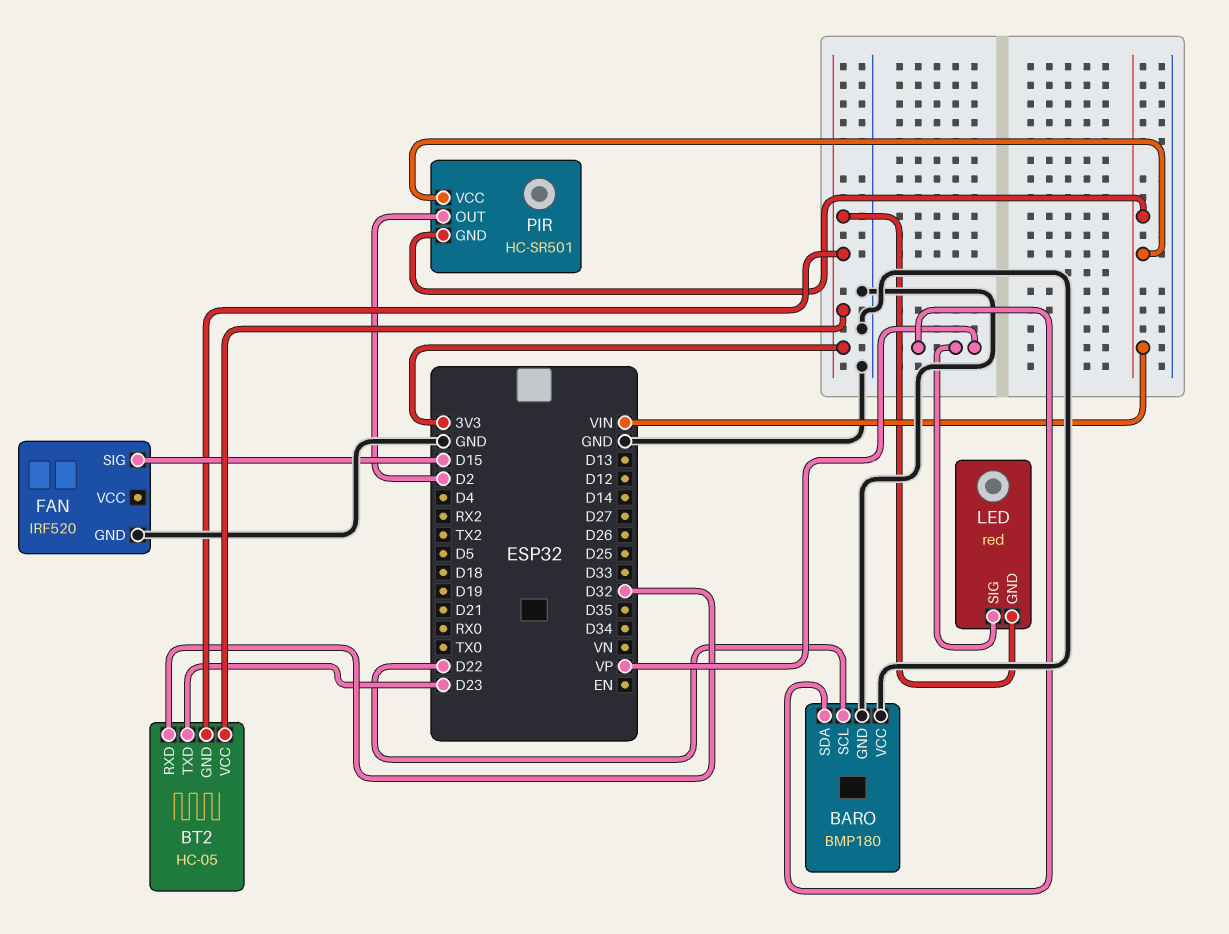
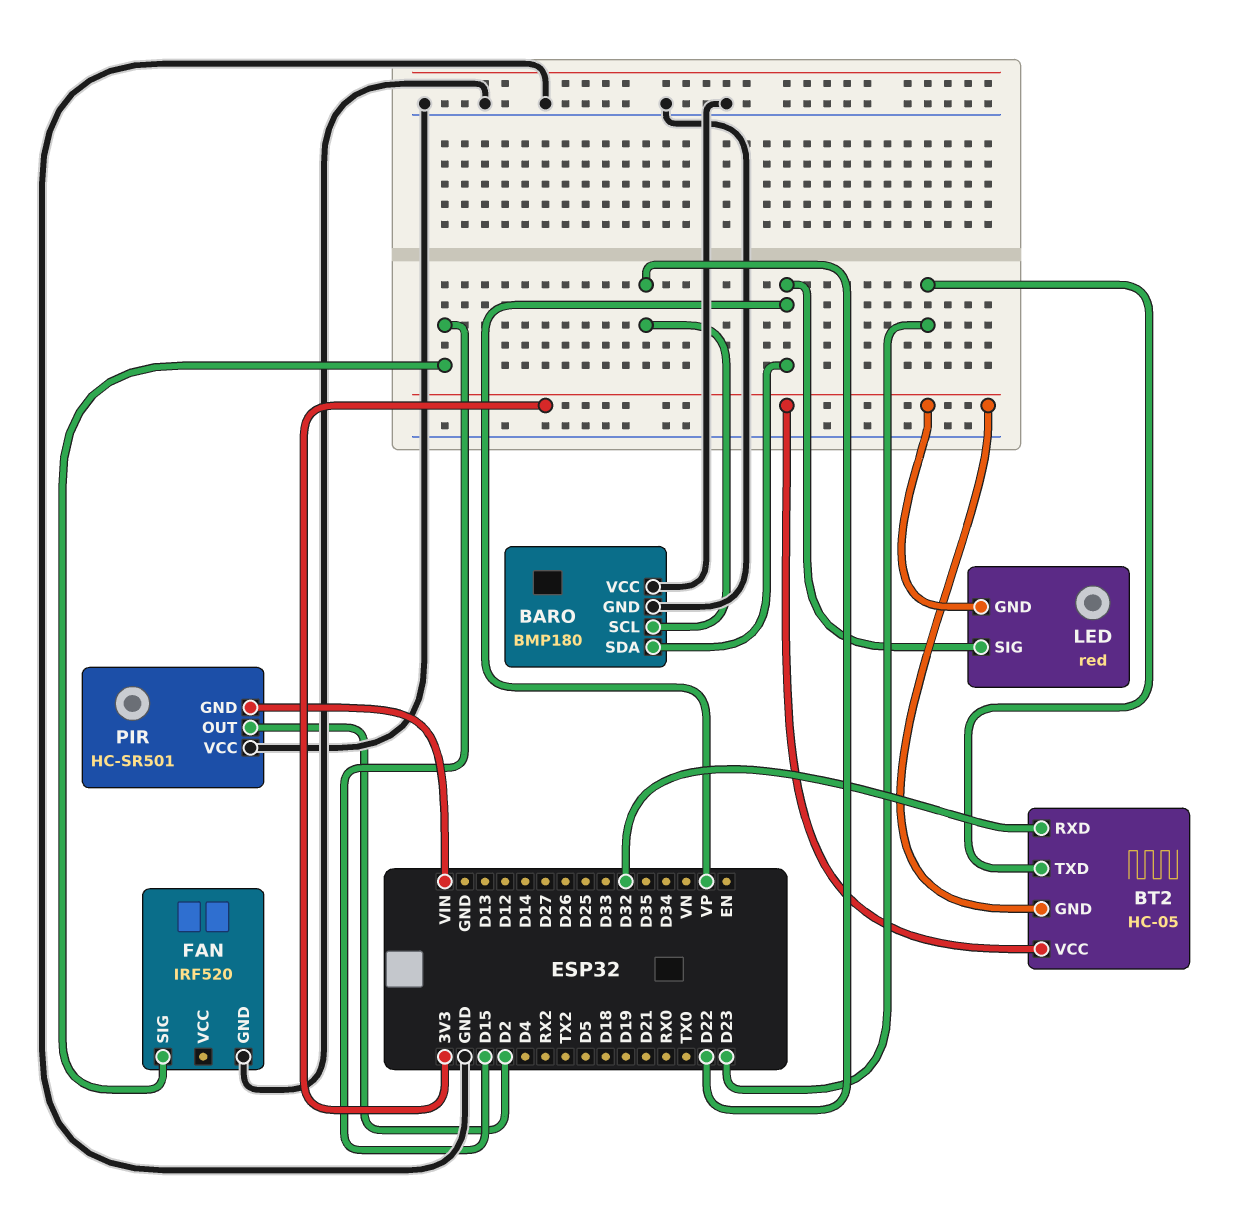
PIR pin VCC: VIN -> GND

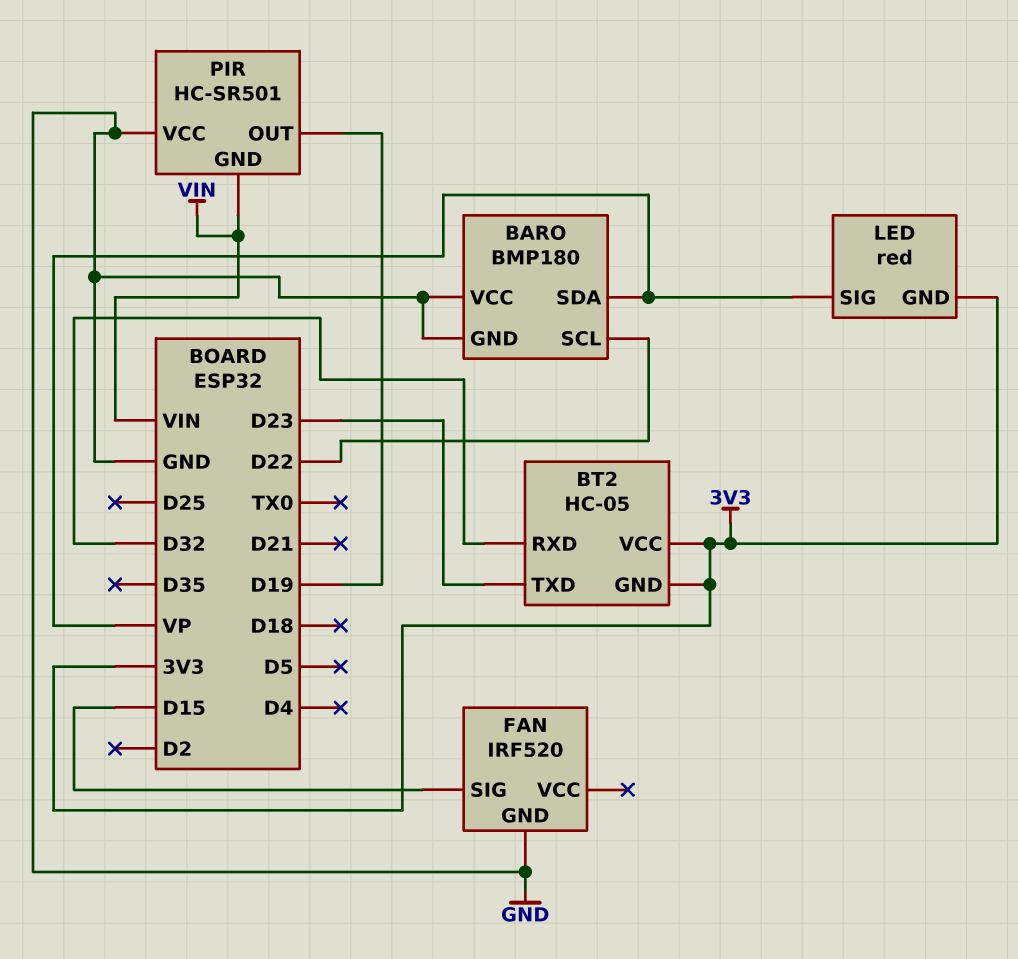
PIR pin OUT: D2 -> D19

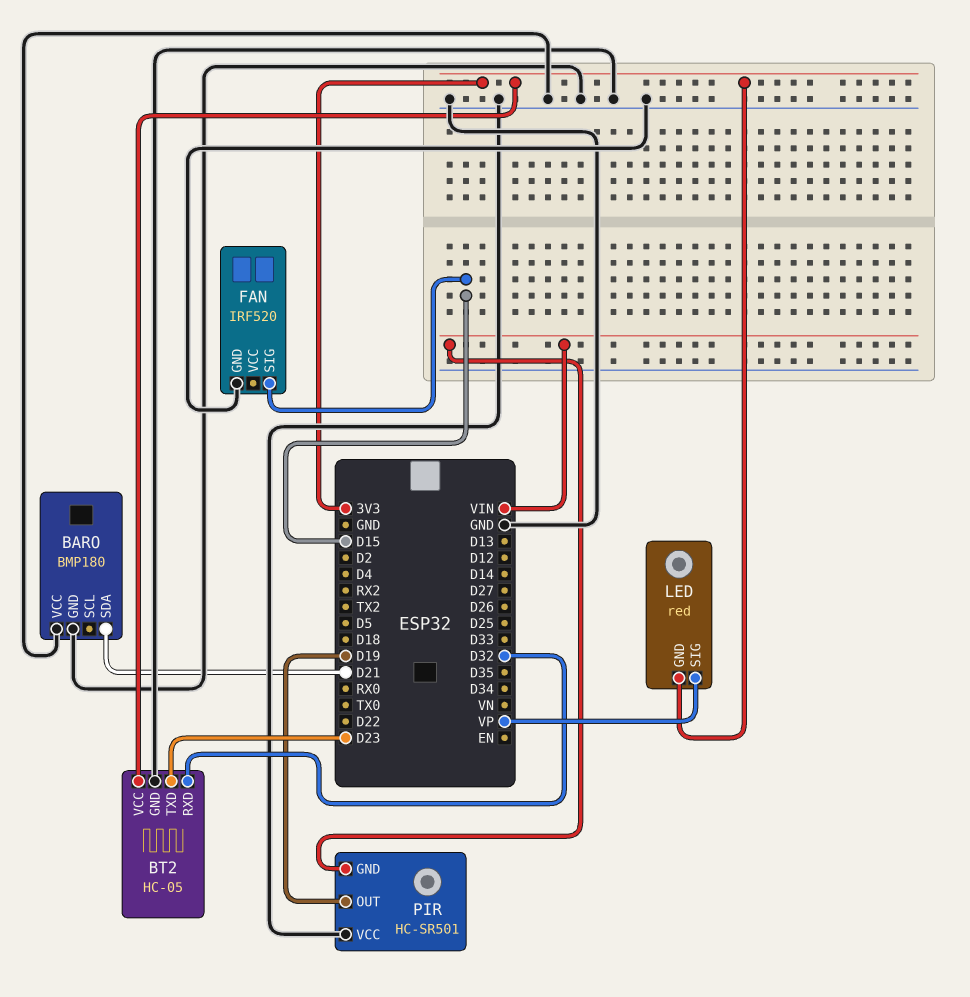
BARO pin SCL: D22 -> none
BARO pin SDA: VP -> D21
BT2 pin GND: 3V3 -> GND

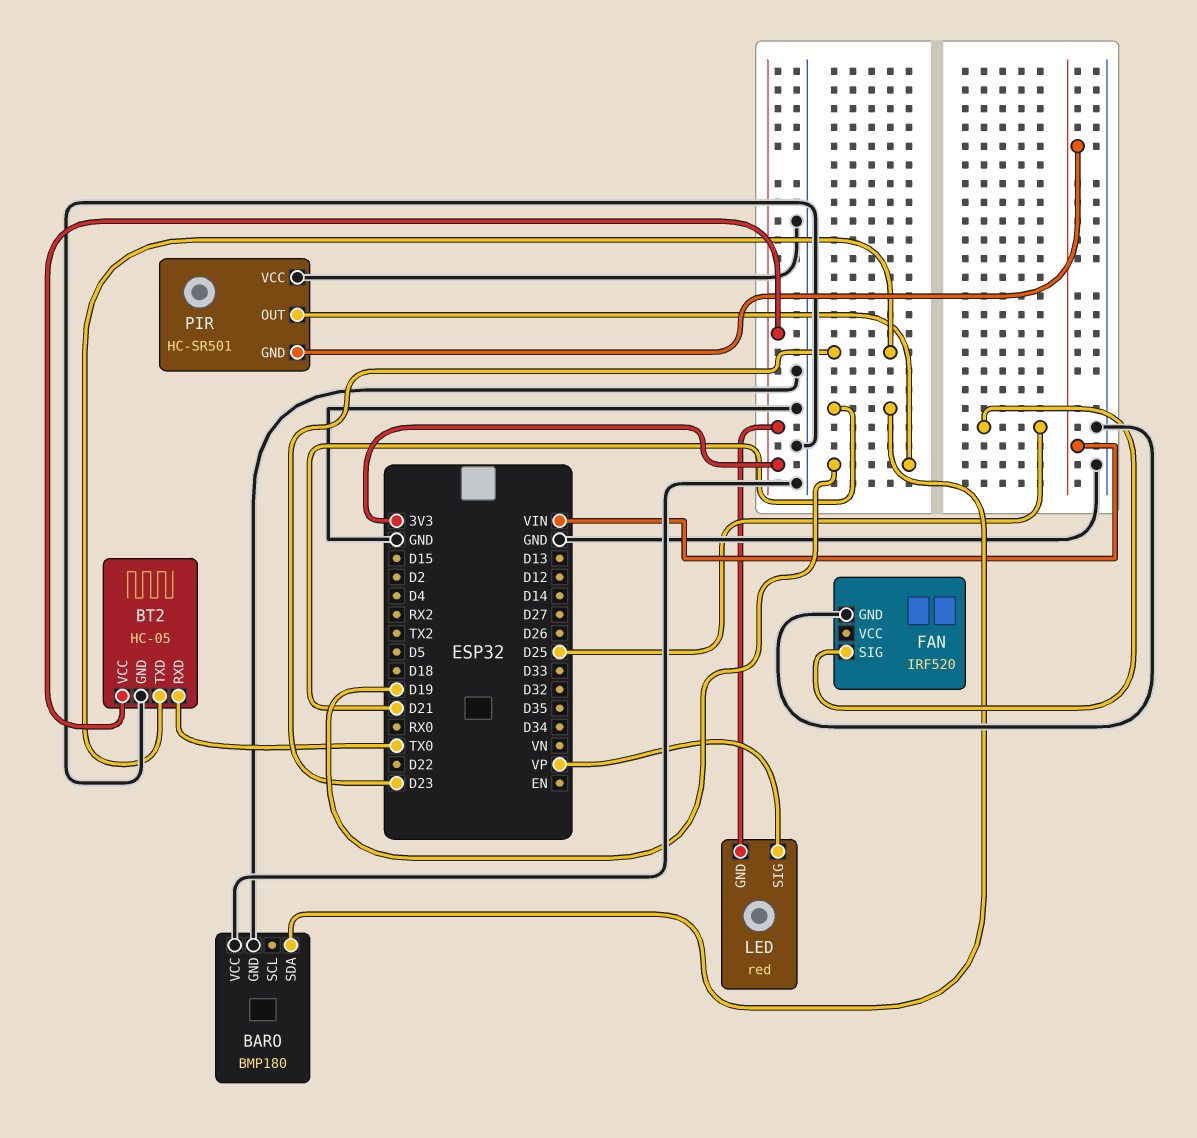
BT2 pin RXD: D32 -> TX0
FAN pin SIG: D15 -> D25

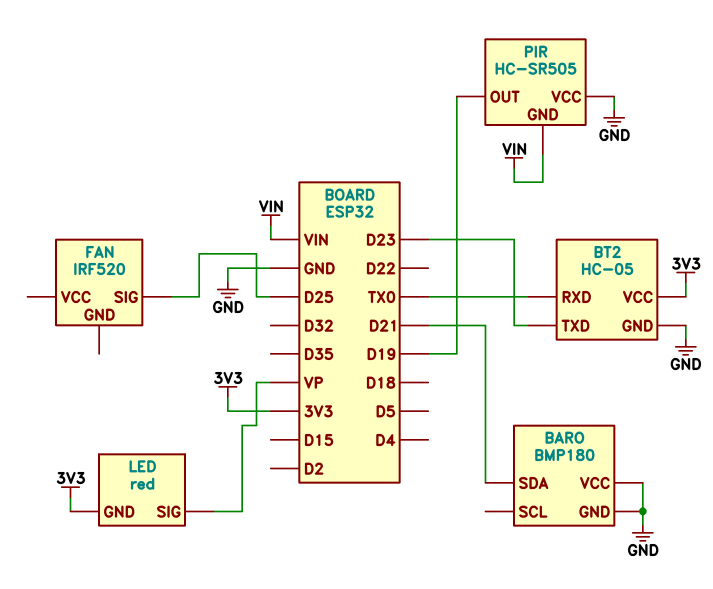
FAN pin GND: GND -> none
PIR: HC-SR501 -> HC-SR505

